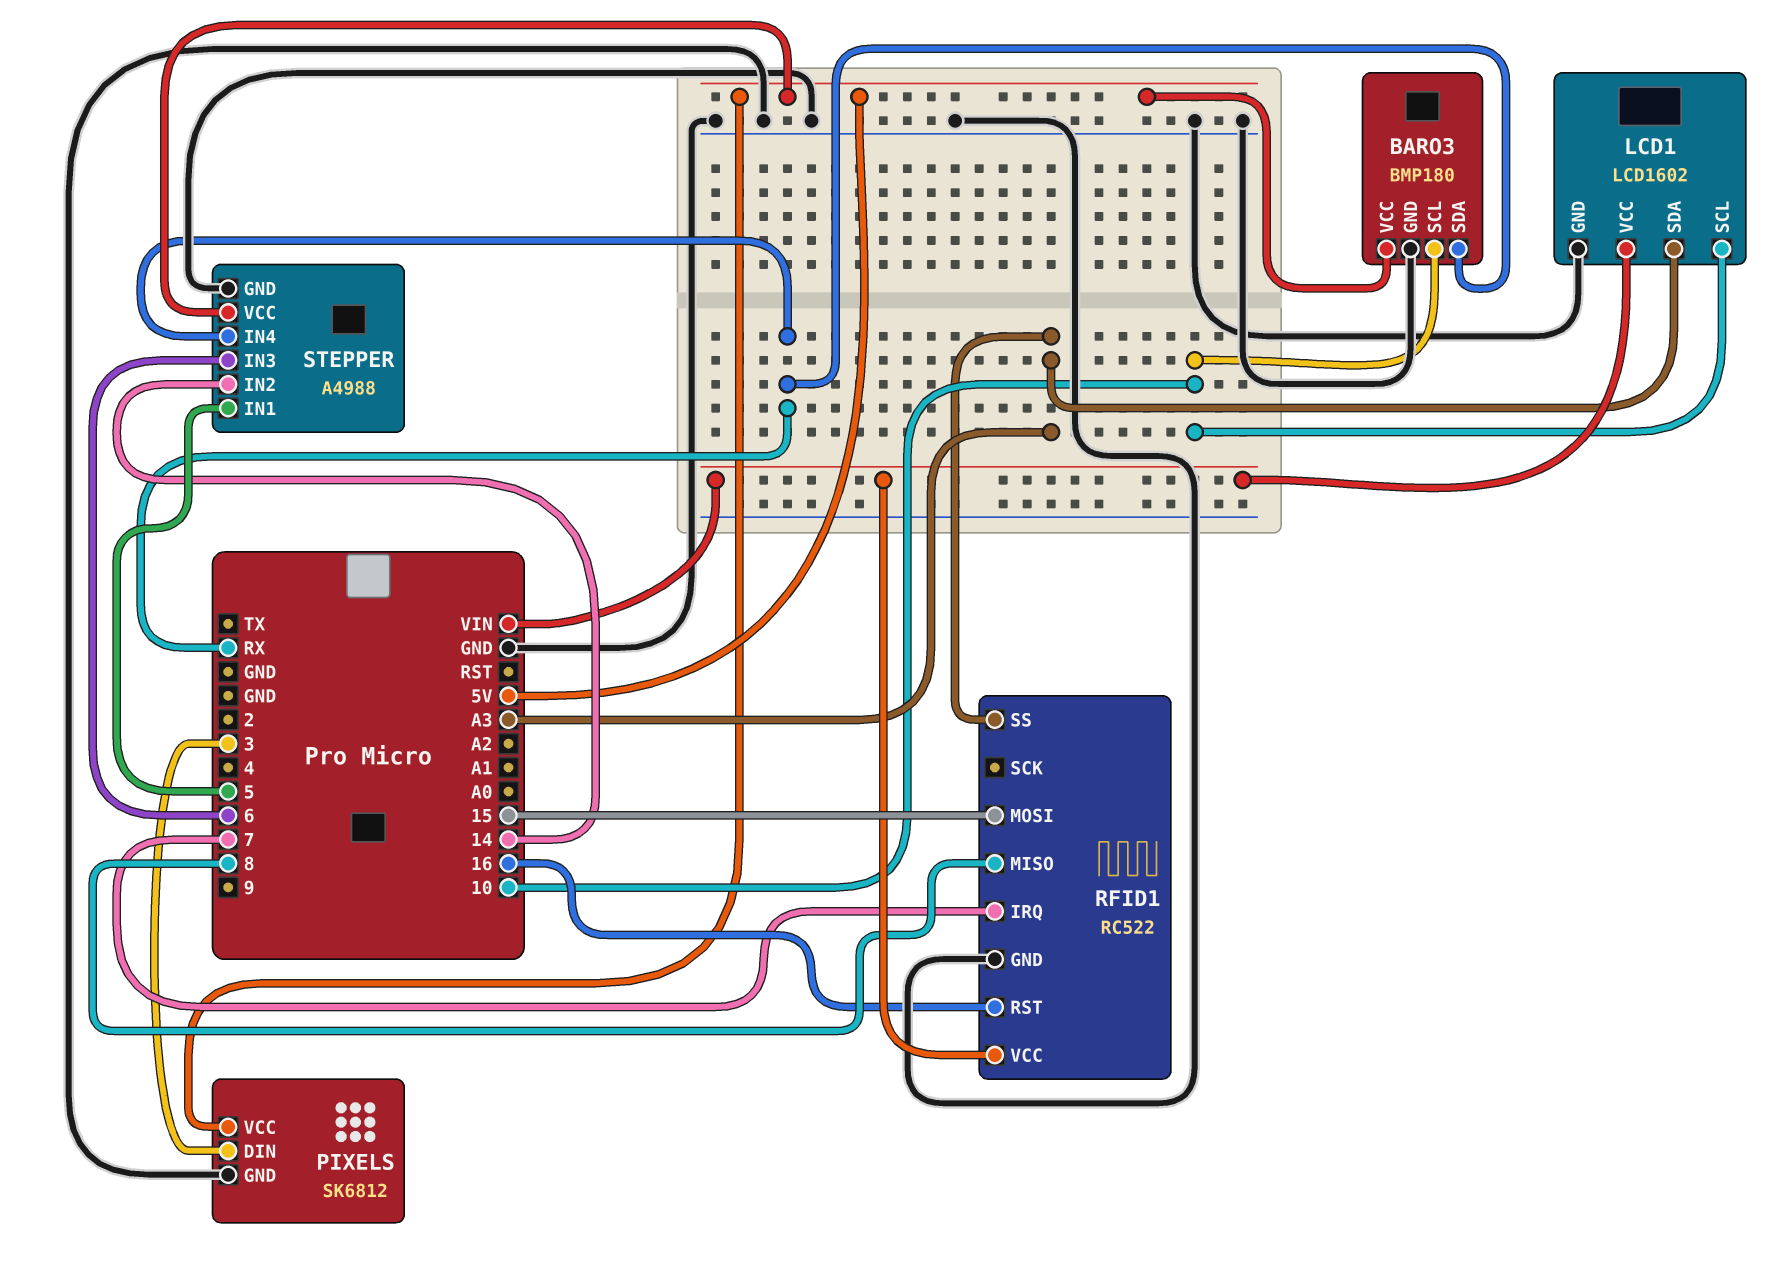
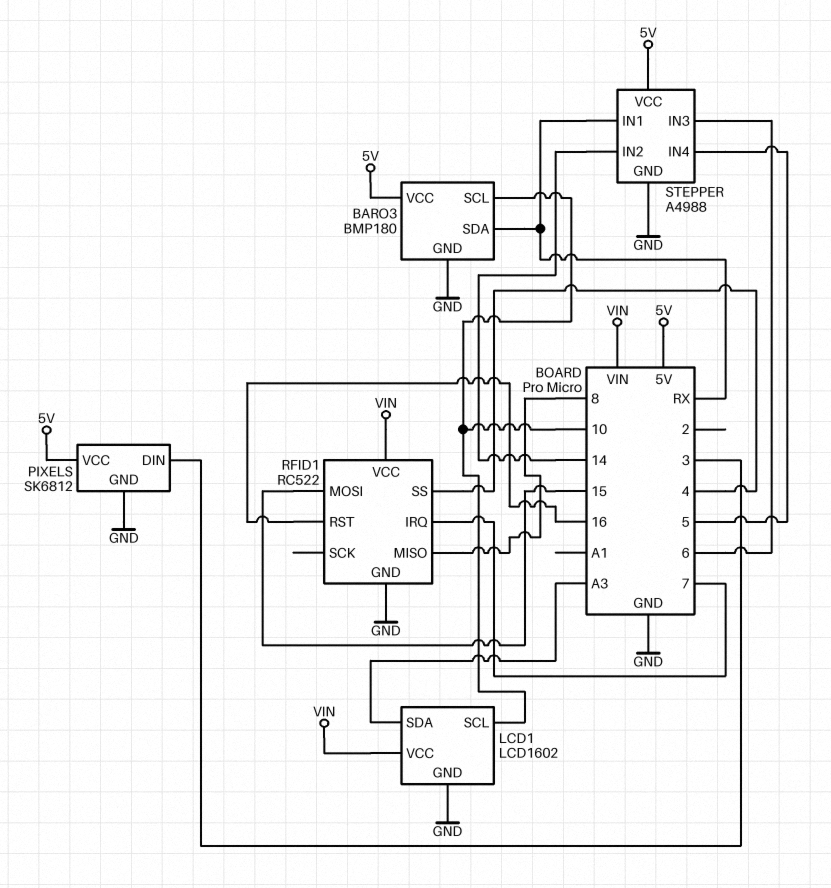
RFID1 pin SS: A3 -> 4
STEPPER pin IN1: 5 -> RX
STEPPER pin IN4: RX -> 5

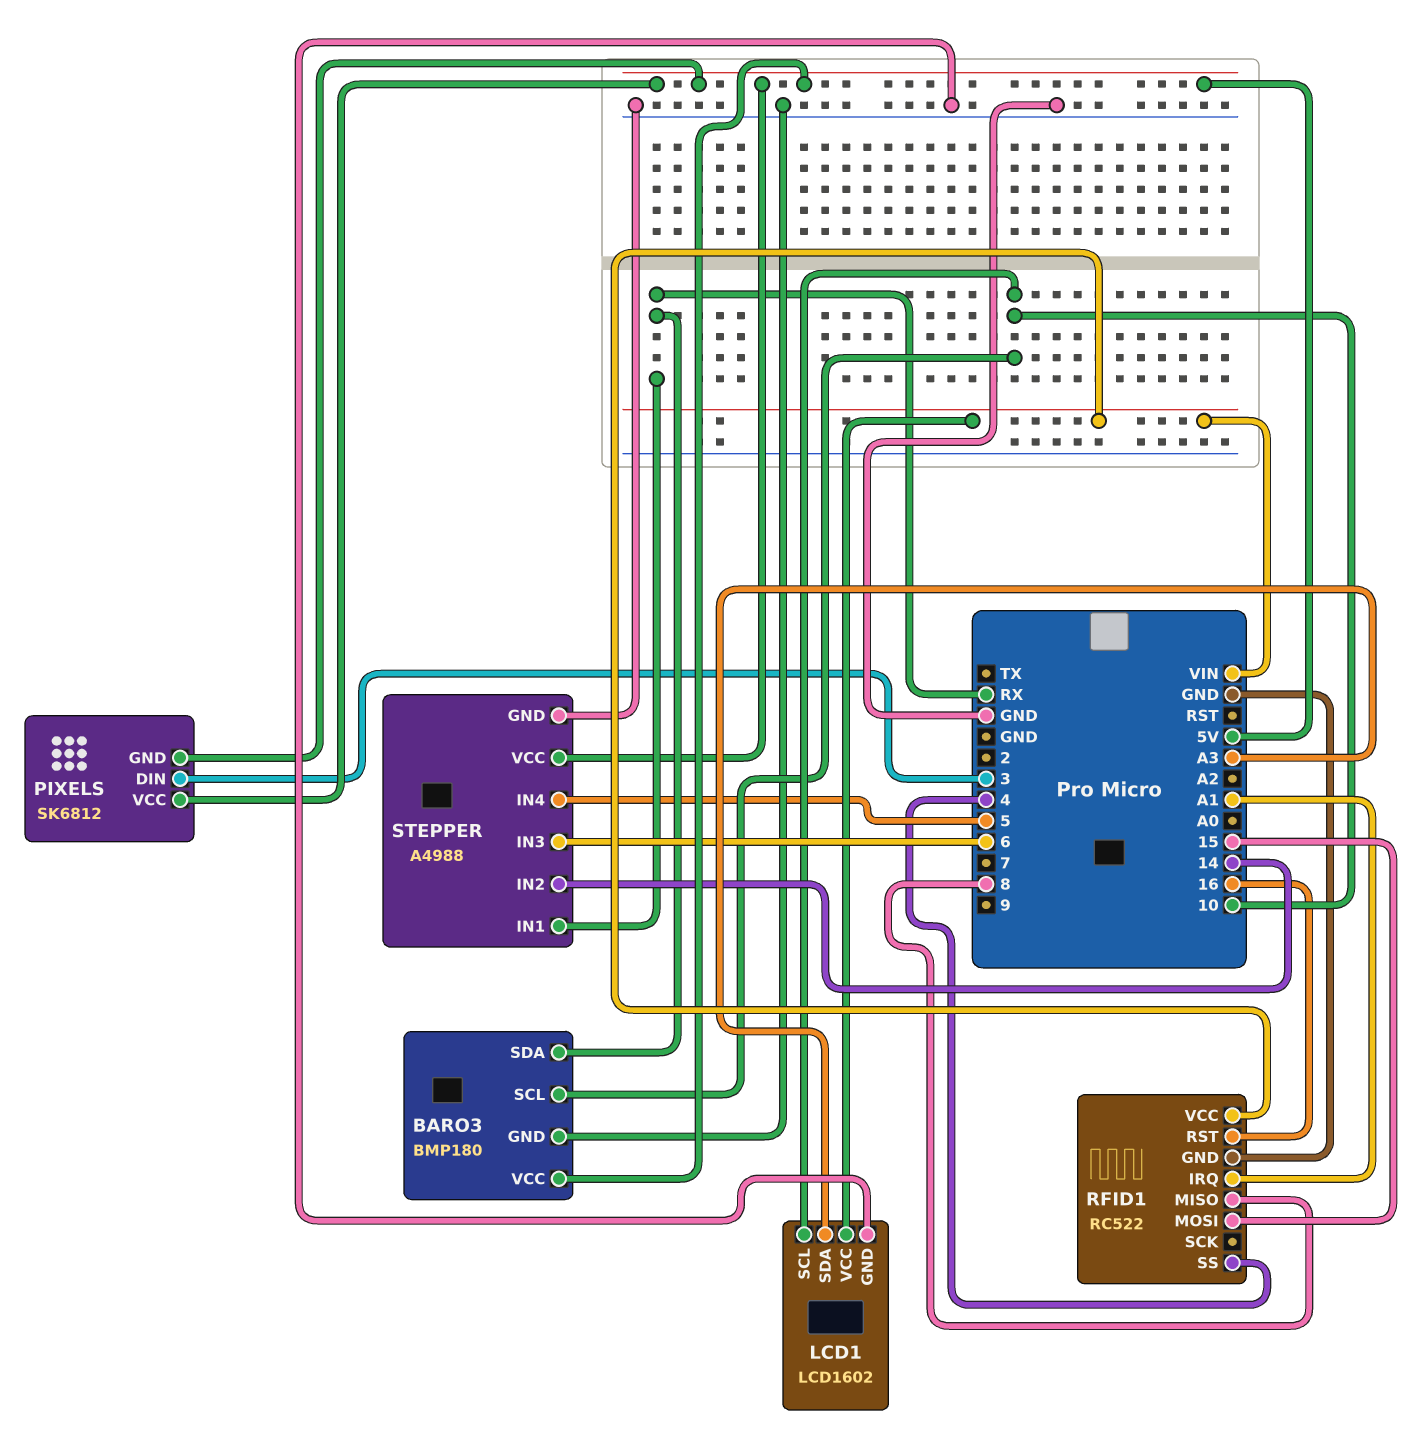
PIXELS pin GND: GND -> 5V
RFID1 pin IRQ: 7 -> A1

